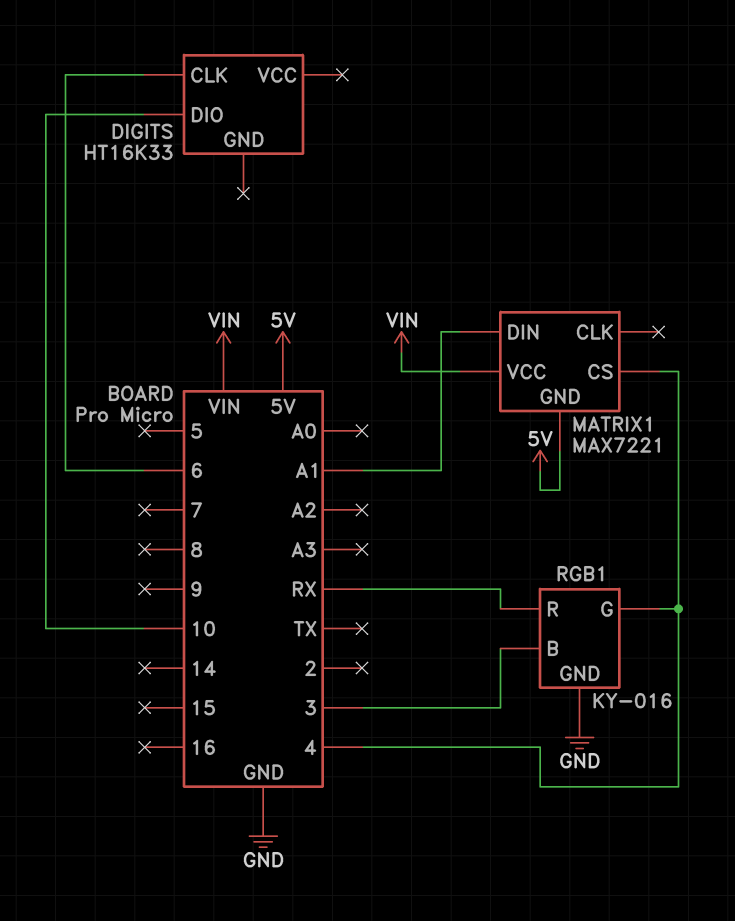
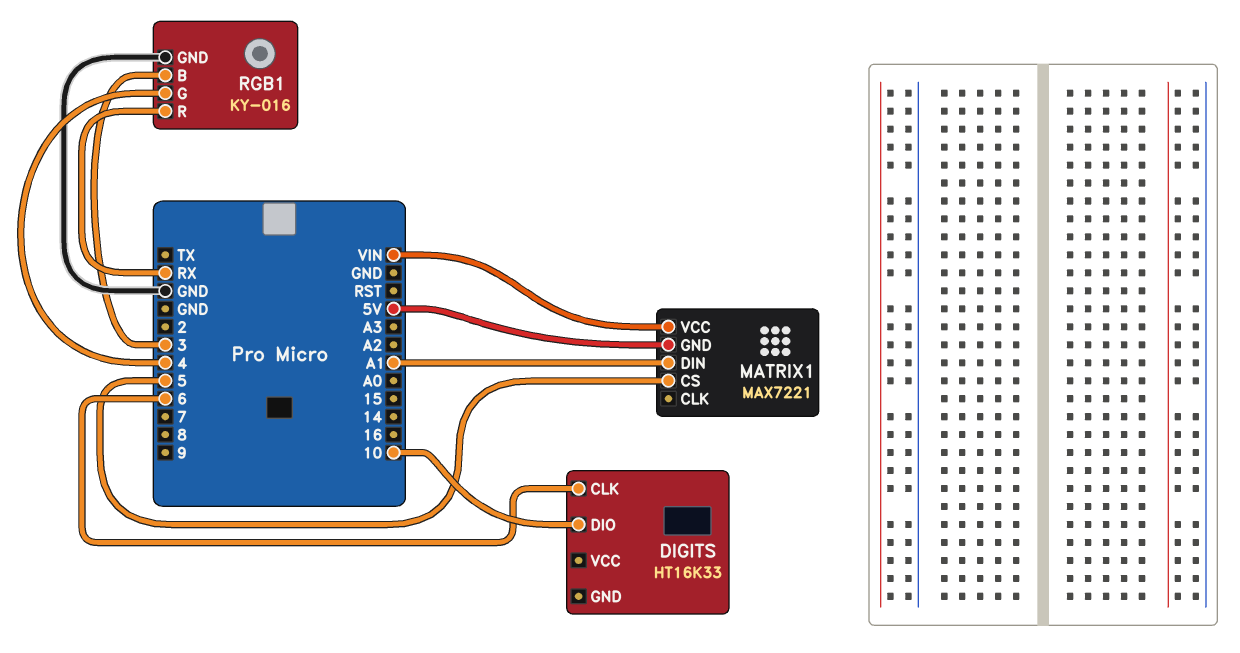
MATRIX1 pin CS: 4 -> 5

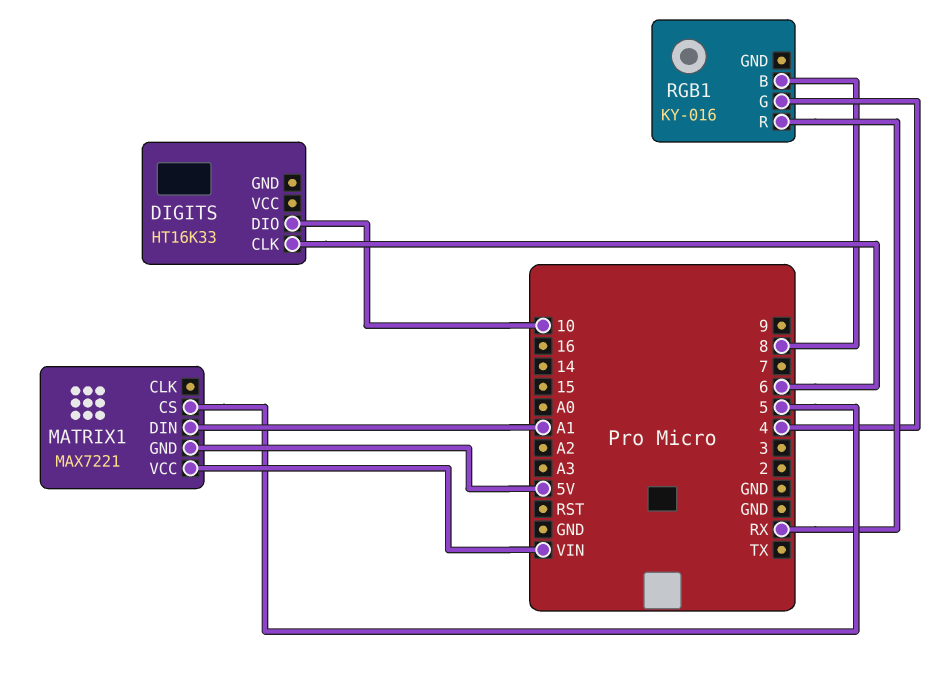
RGB1 pin B: 3 -> 8
RGB1 pin GND: GND -> none

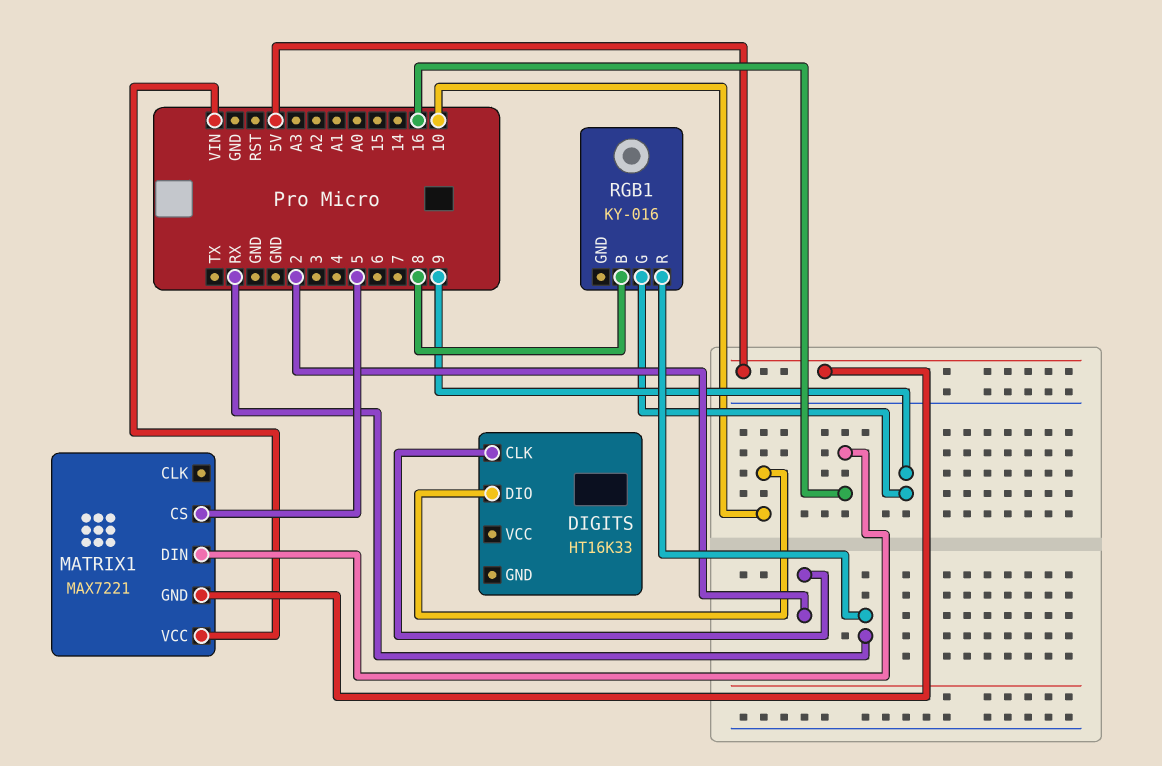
DIGITS pin CLK: 6 -> 2
MATRIX1 pin DIN: A1 -> 16
RGB1 pin G: 4 -> 9

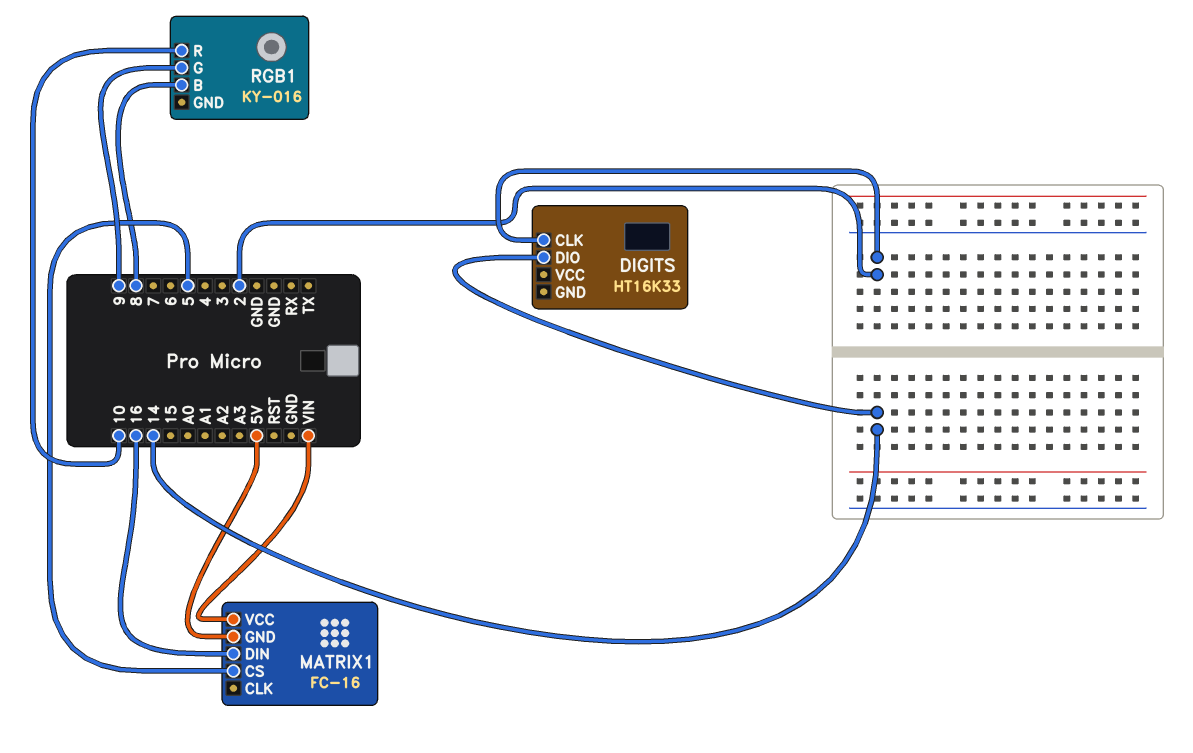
DIGITS pin DIO: 10 -> 14
MATRIX1: MAX7221 -> FC-16
RGB1 pin R: RX -> 10

